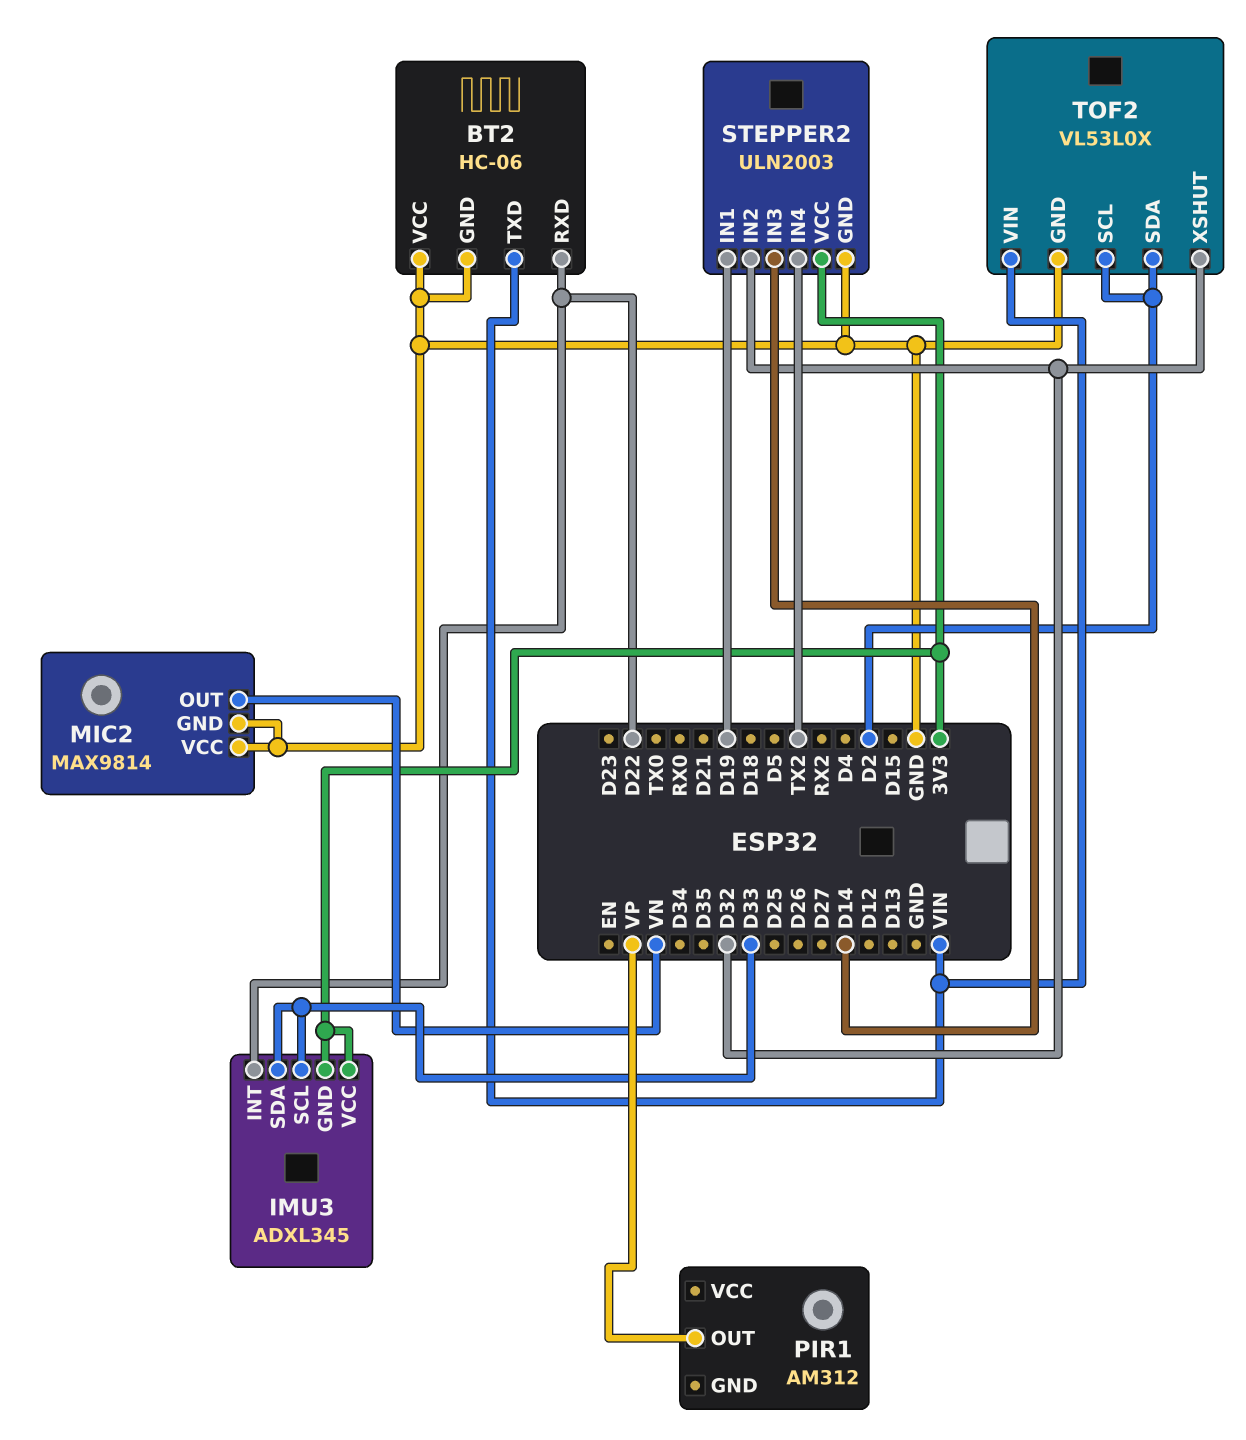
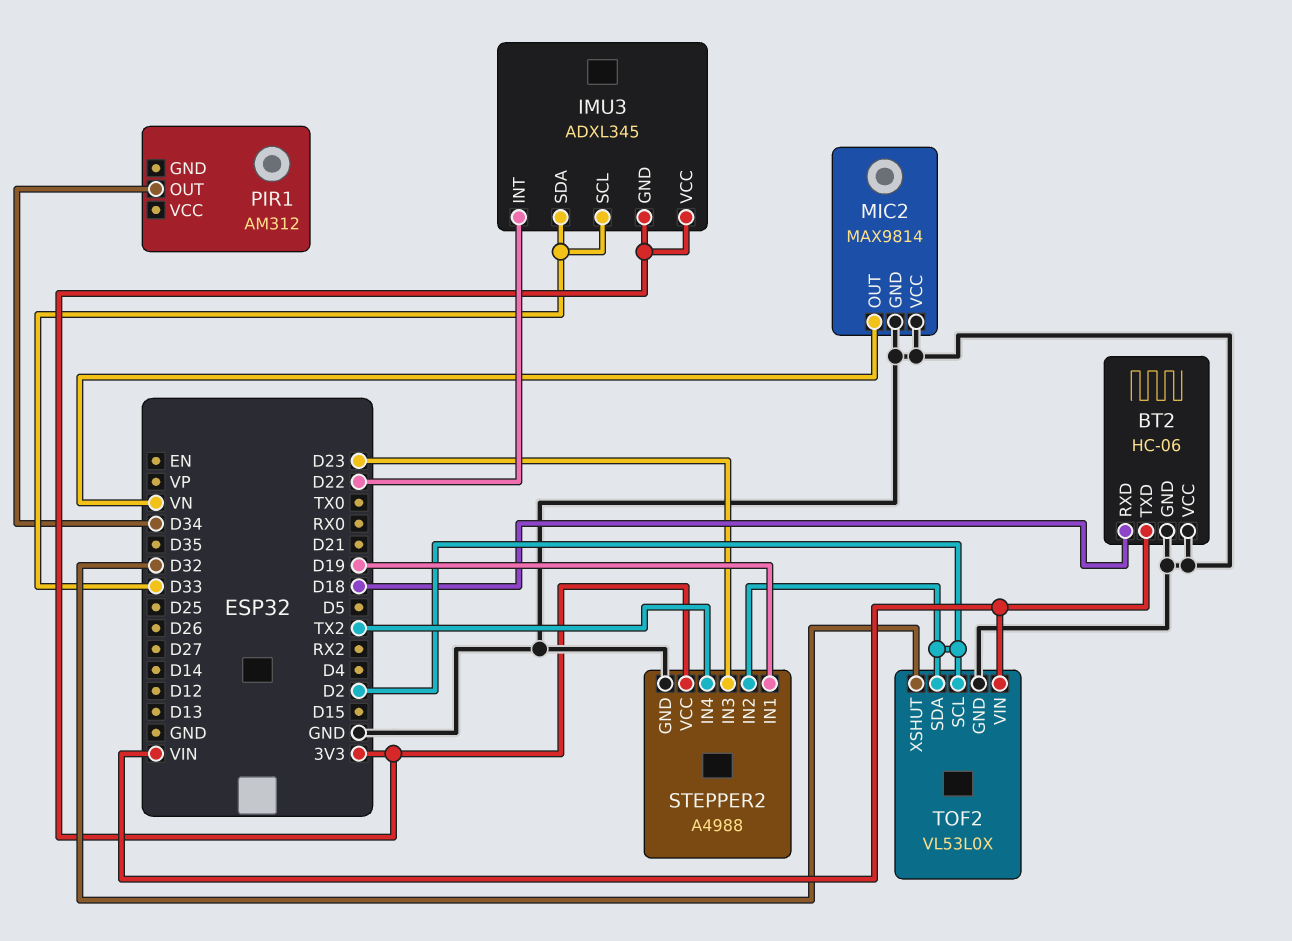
BT2 pin RXD: D22 -> D18
PIR1 pin OUT: VP -> D34
STEPPER2: ULN2003 -> A4988
STEPPER2 pin IN2: D32 -> D2
STEPPER2 pin IN3: D14 -> D23

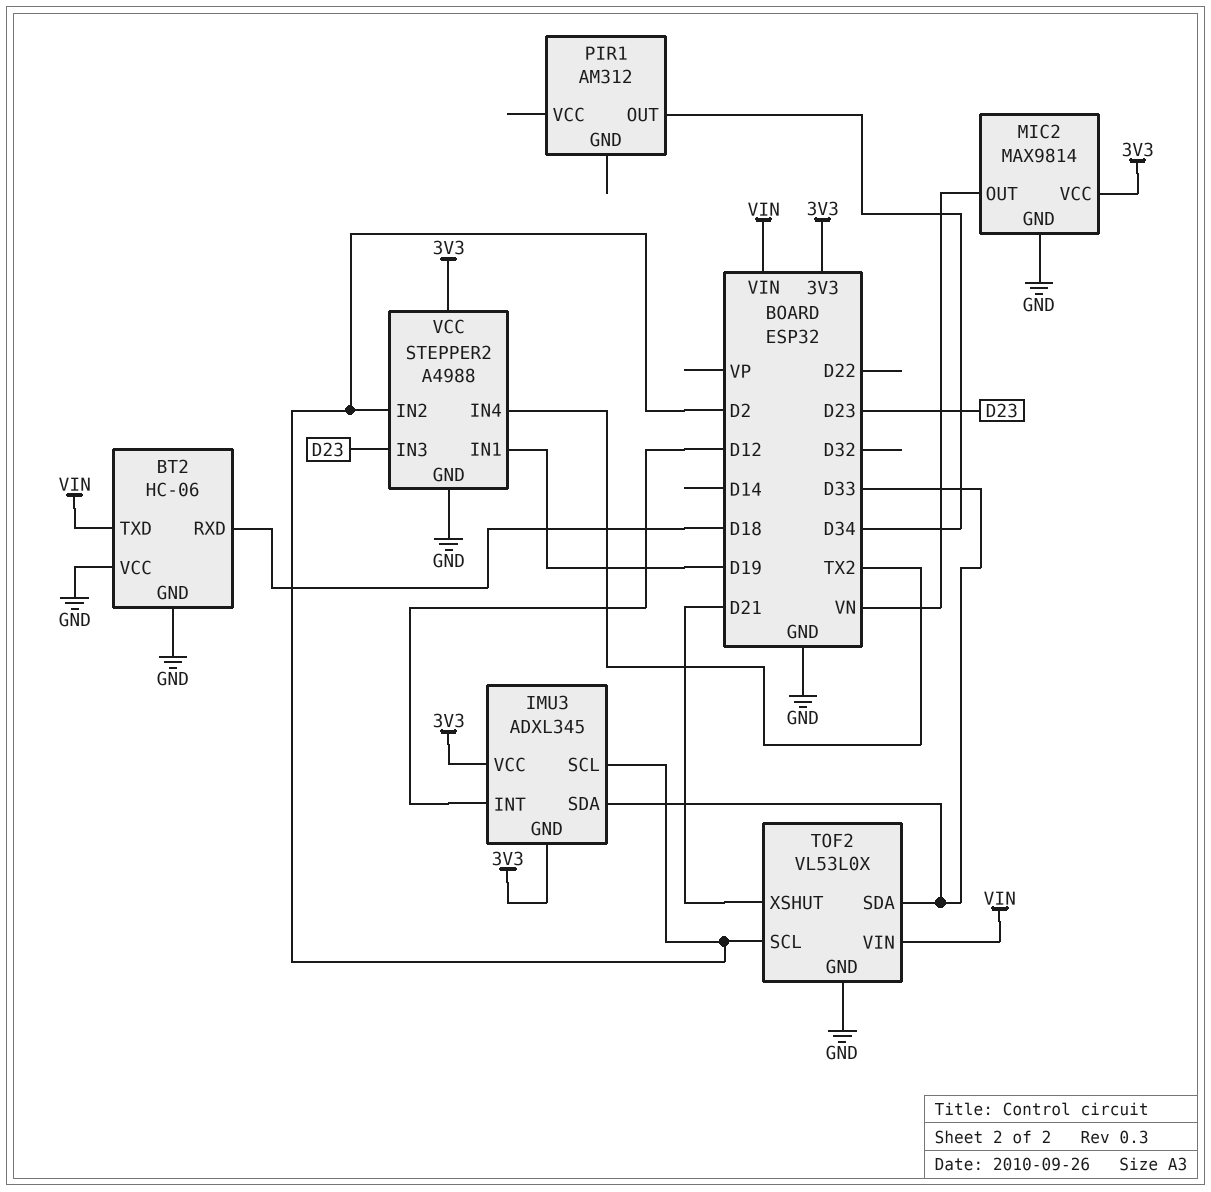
IMU3 pin INT: D22 -> D12
IMU3 pin SCL: D33 -> D2
MIC2 pin VCC: GND -> 3V3
TOF2 pin SDA: D2 -> D33
TOF2 pin XSHUT: D32 -> D21

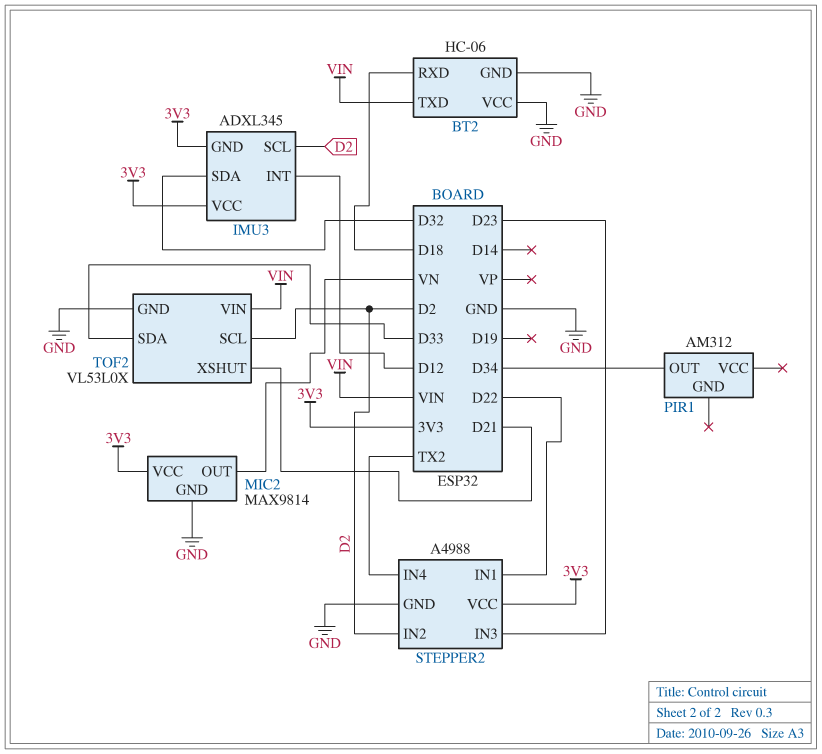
IMU3 pin SDA: D33 -> D32
STEPPER2 pin IN1: D19 -> D22

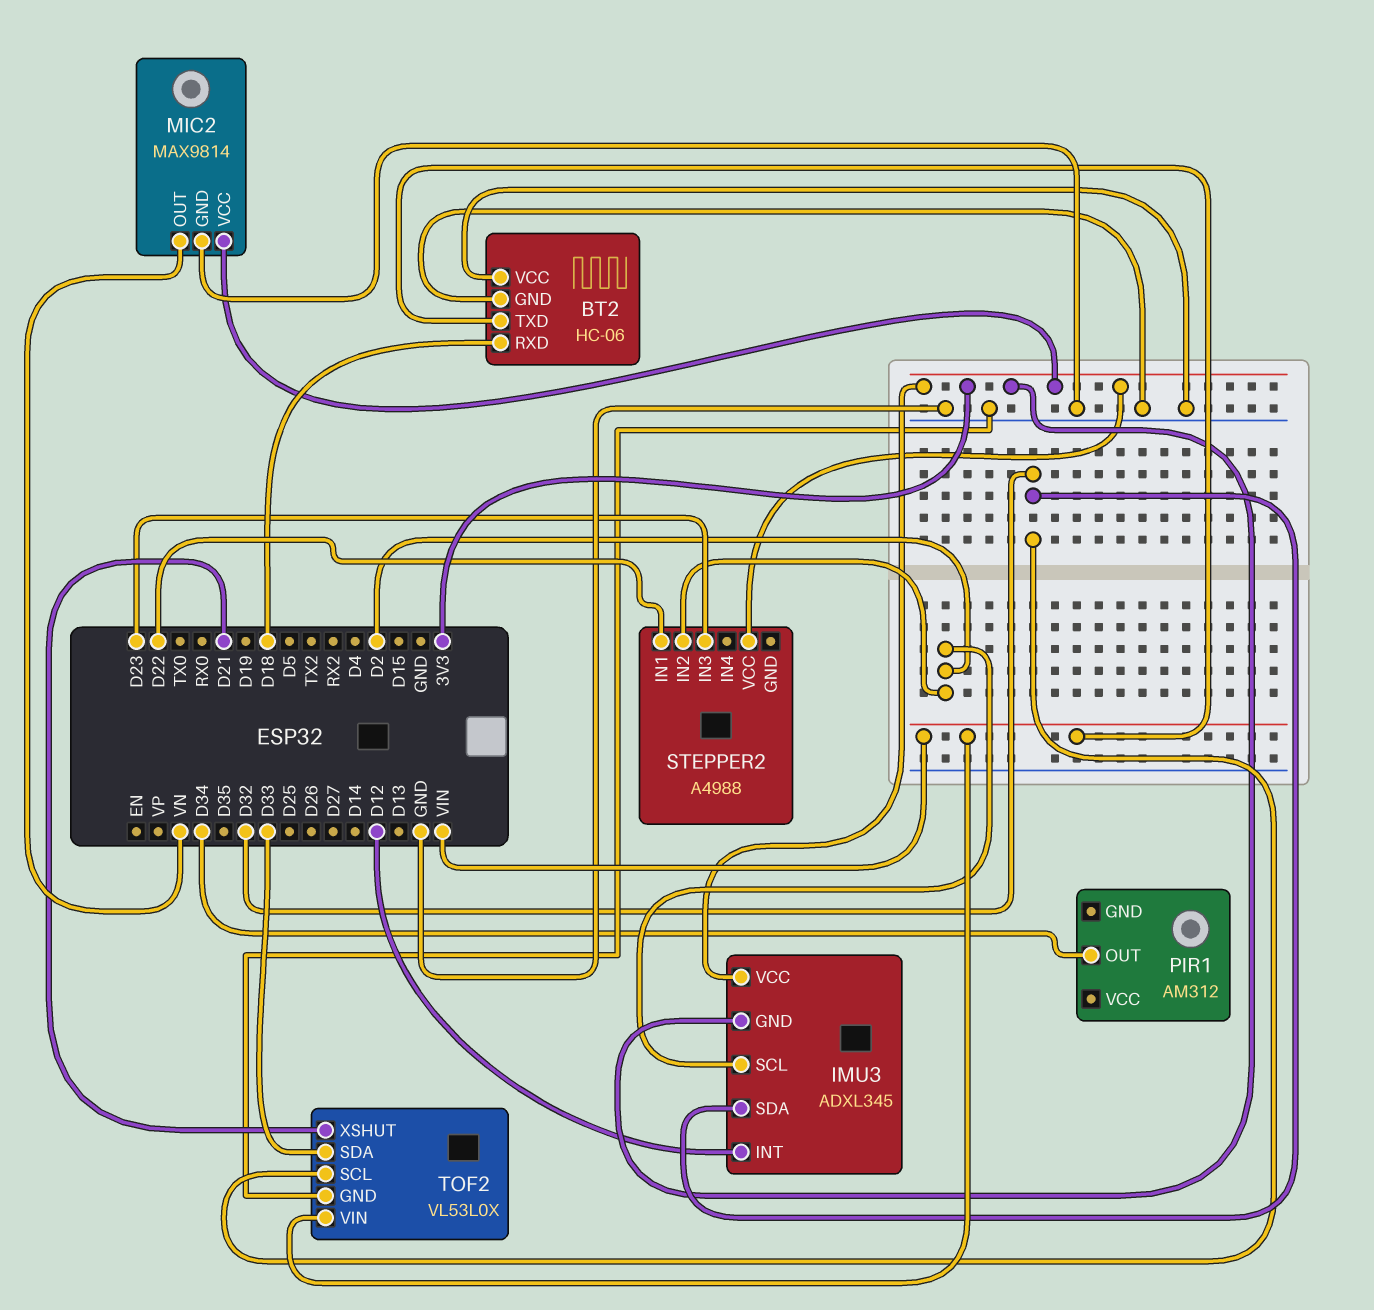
STEPPER2 pin GND: GND -> none
STEPPER2 pin IN4: TX2 -> none
TOF2 pin SCL: D2 -> D32

